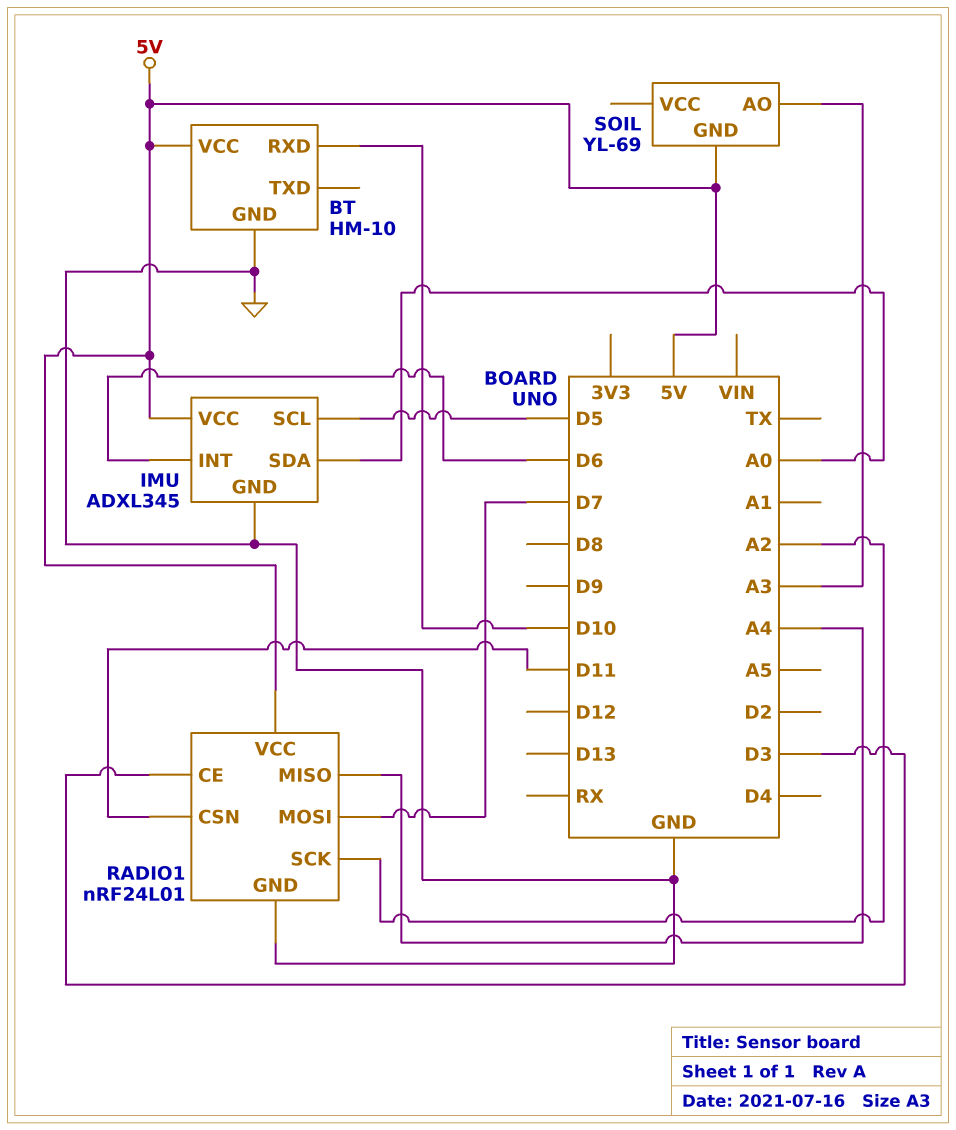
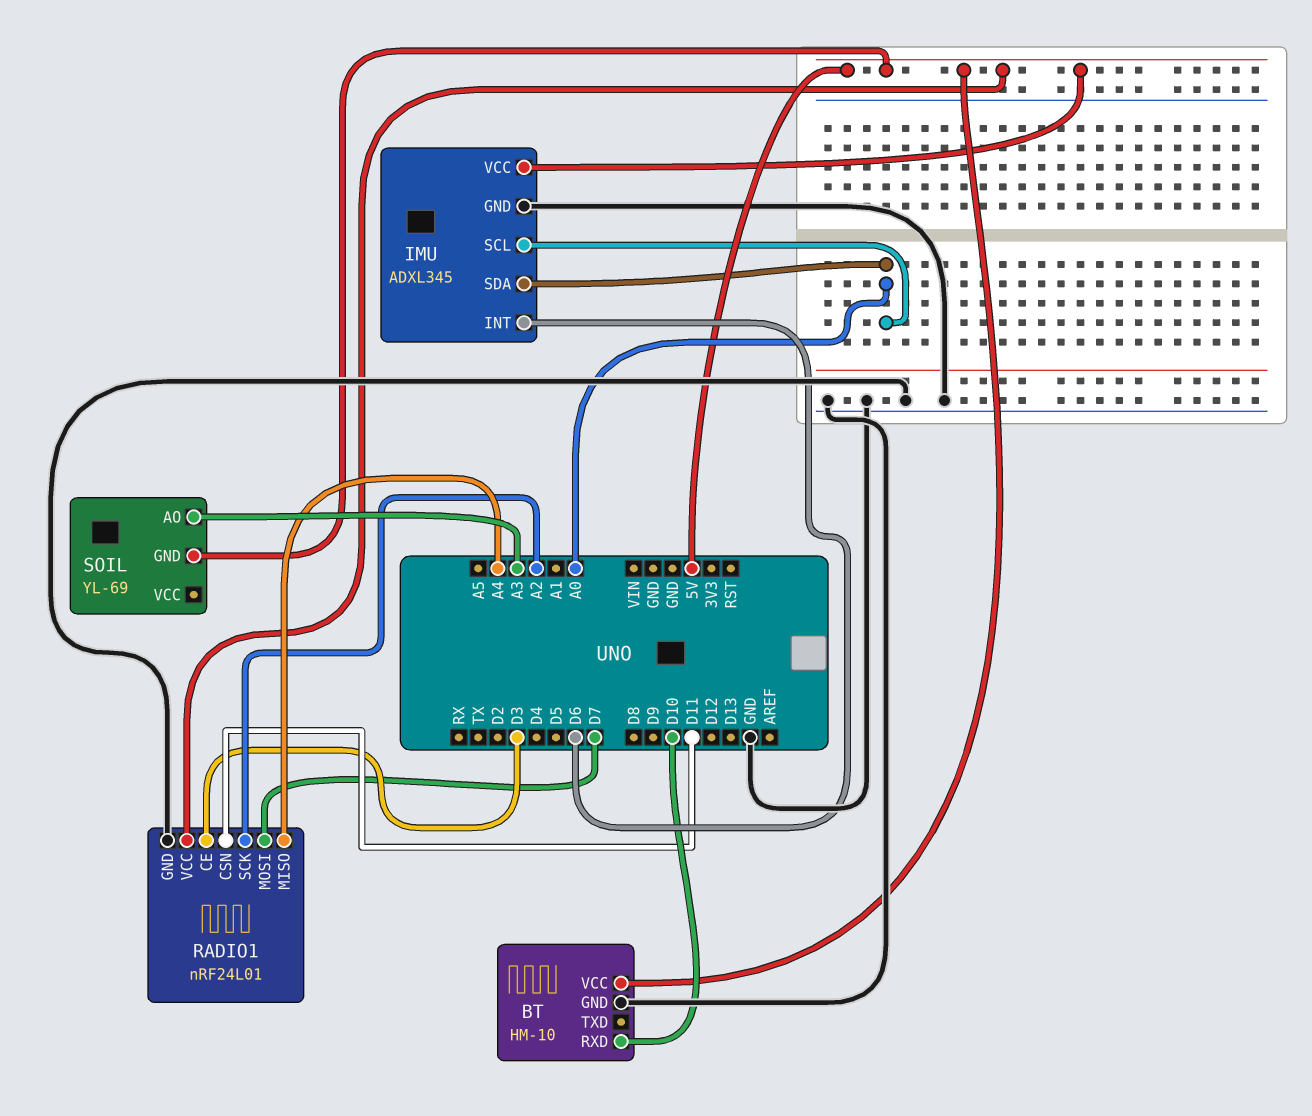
IMU pin SCL: D5 -> A0

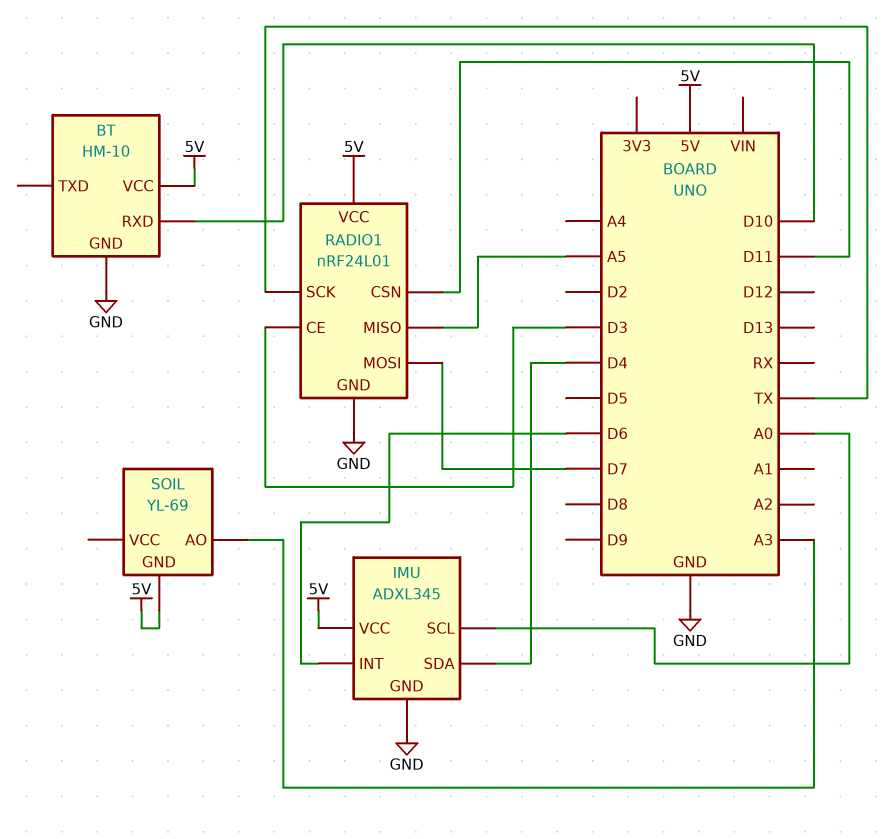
IMU pin SDA: A0 -> D4
RADIO1 pin MISO: A4 -> A5
RADIO1 pin SCK: A2 -> TX

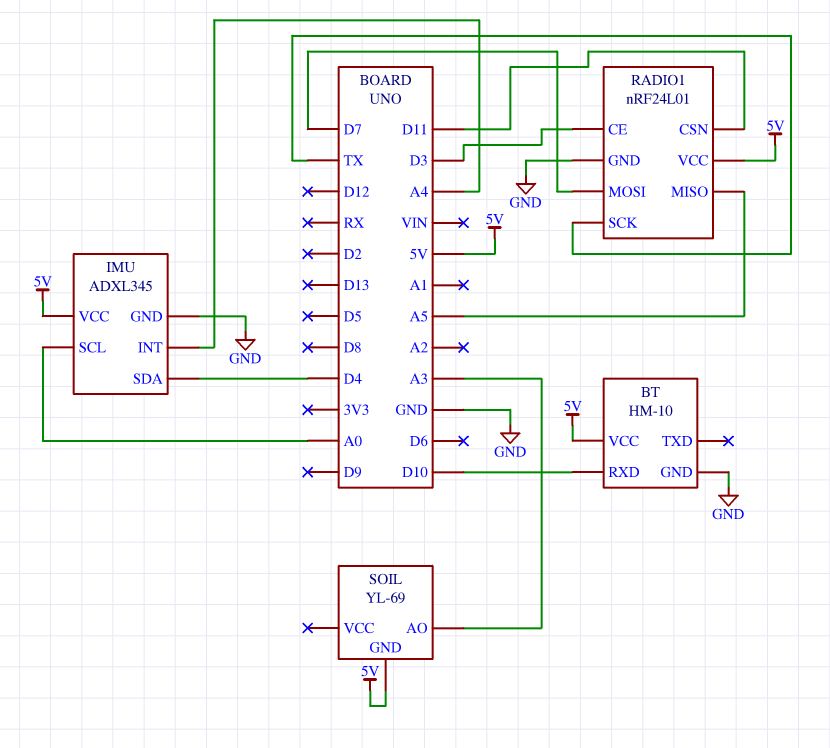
IMU pin INT: D6 -> A4

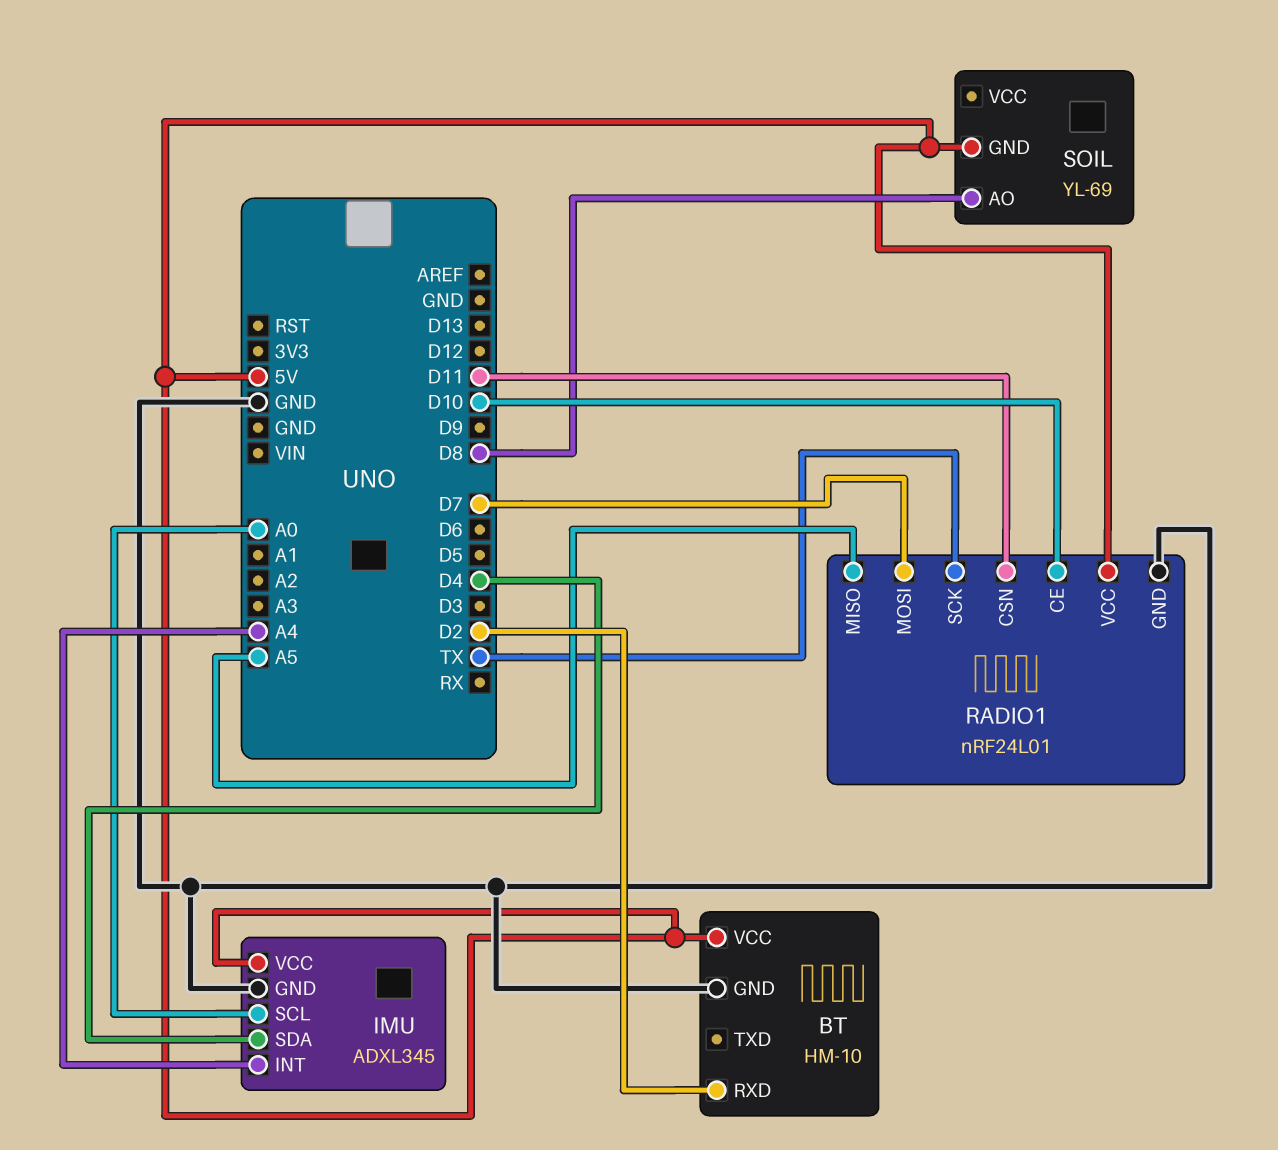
BT pin RXD: D10 -> D2
RADIO1 pin CE: D3 -> D10
SOIL pin AO: A3 -> D8

